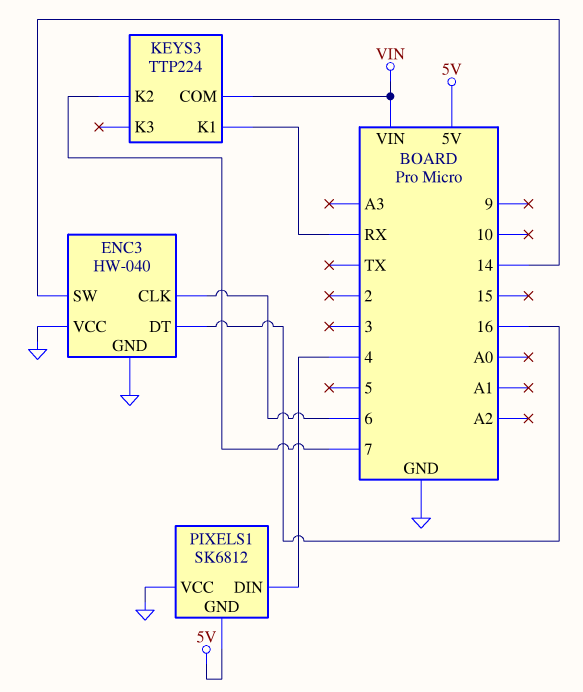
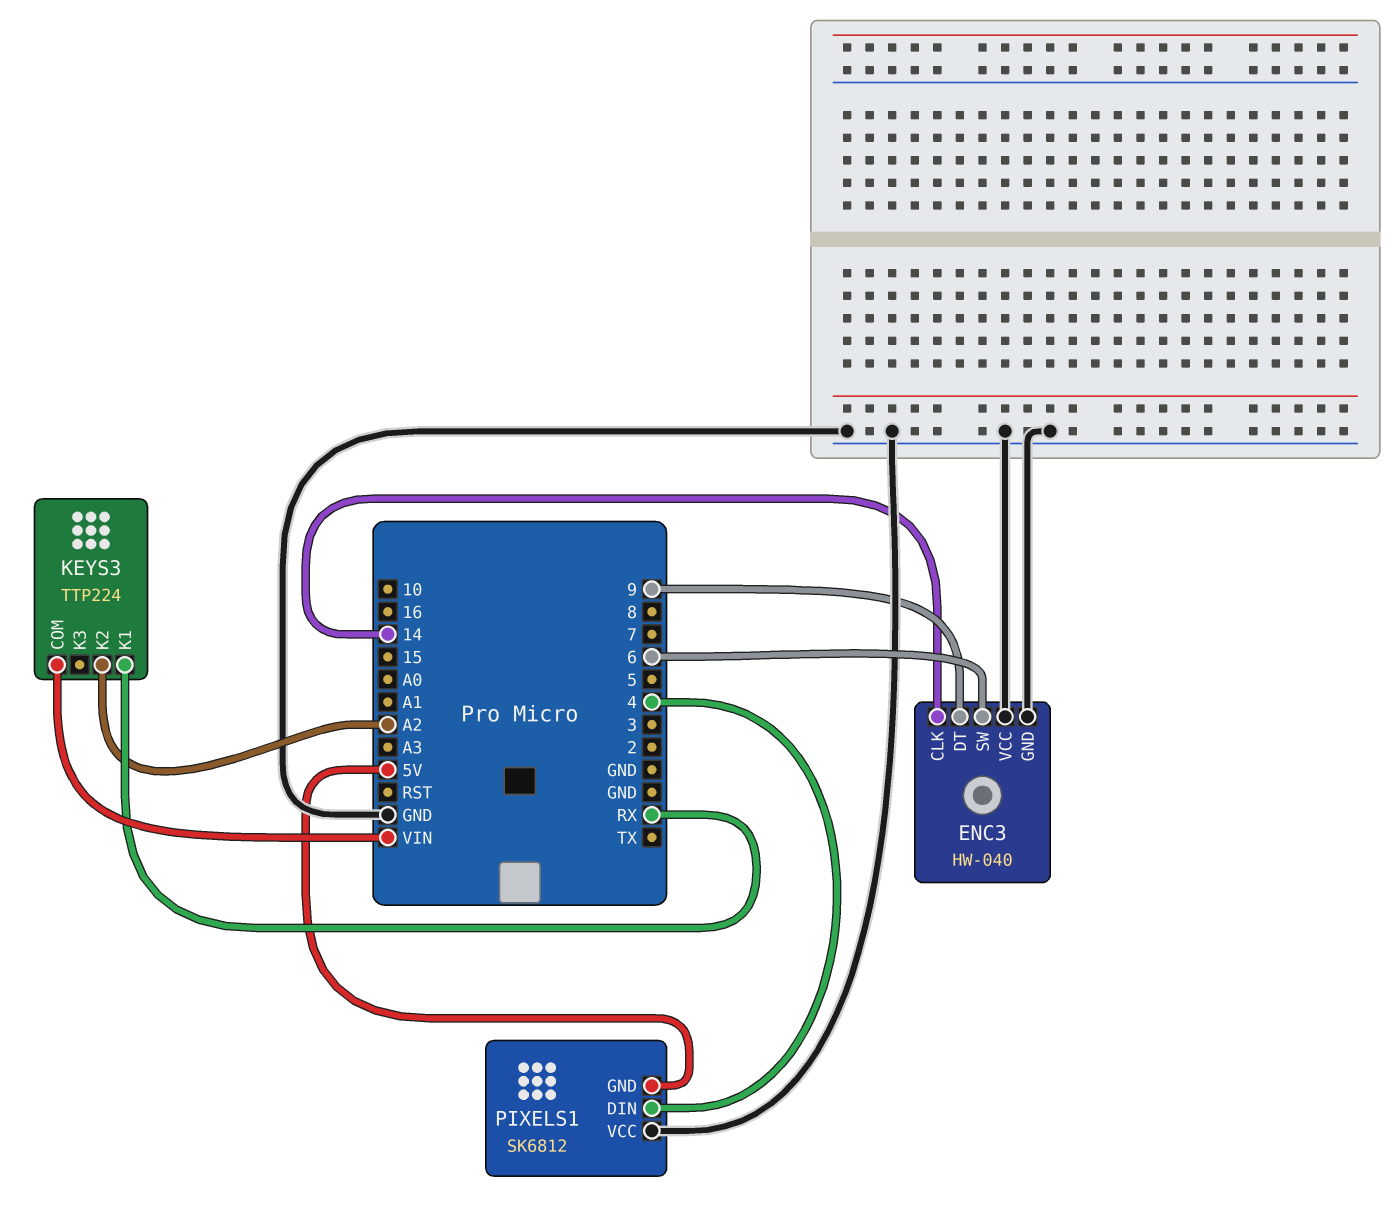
ENC3 pin CLK: 6 -> 14
ENC3 pin DT: 16 -> 9
ENC3 pin SW: 14 -> 6
KEYS3 pin K2: 7 -> A2

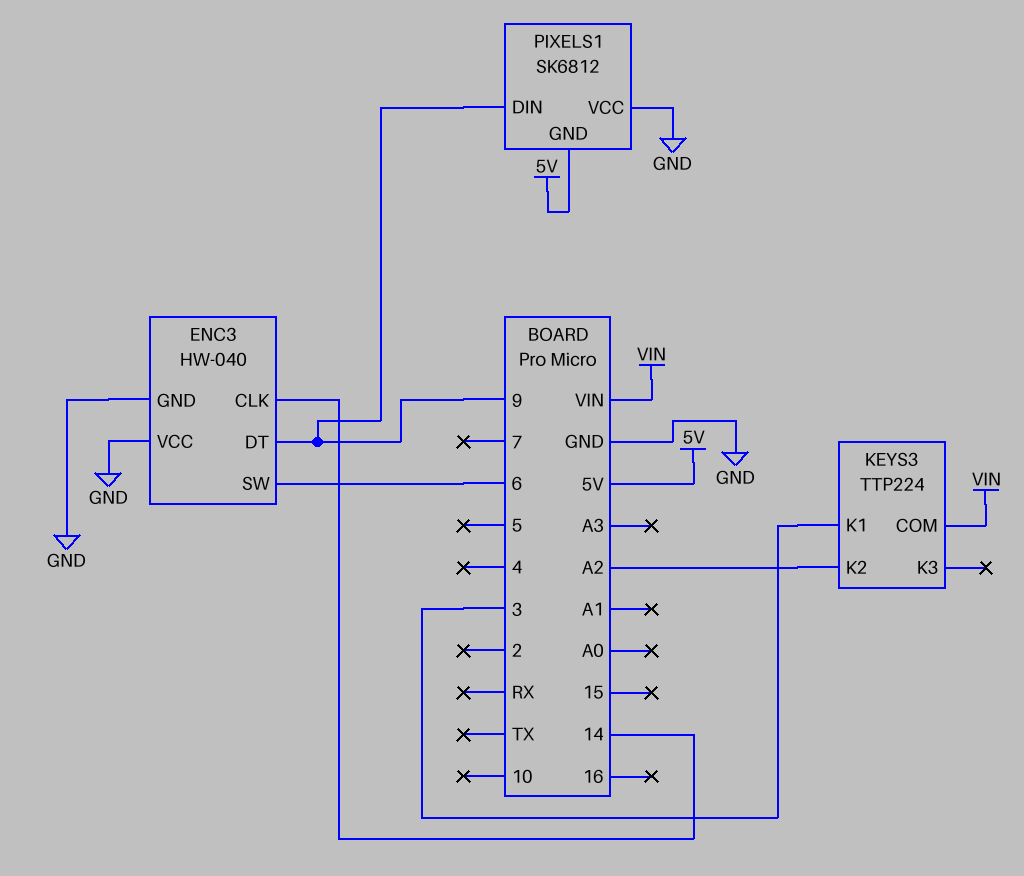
KEYS3 pin K1: RX -> 3
PIXELS1 pin DIN: 4 -> 9

